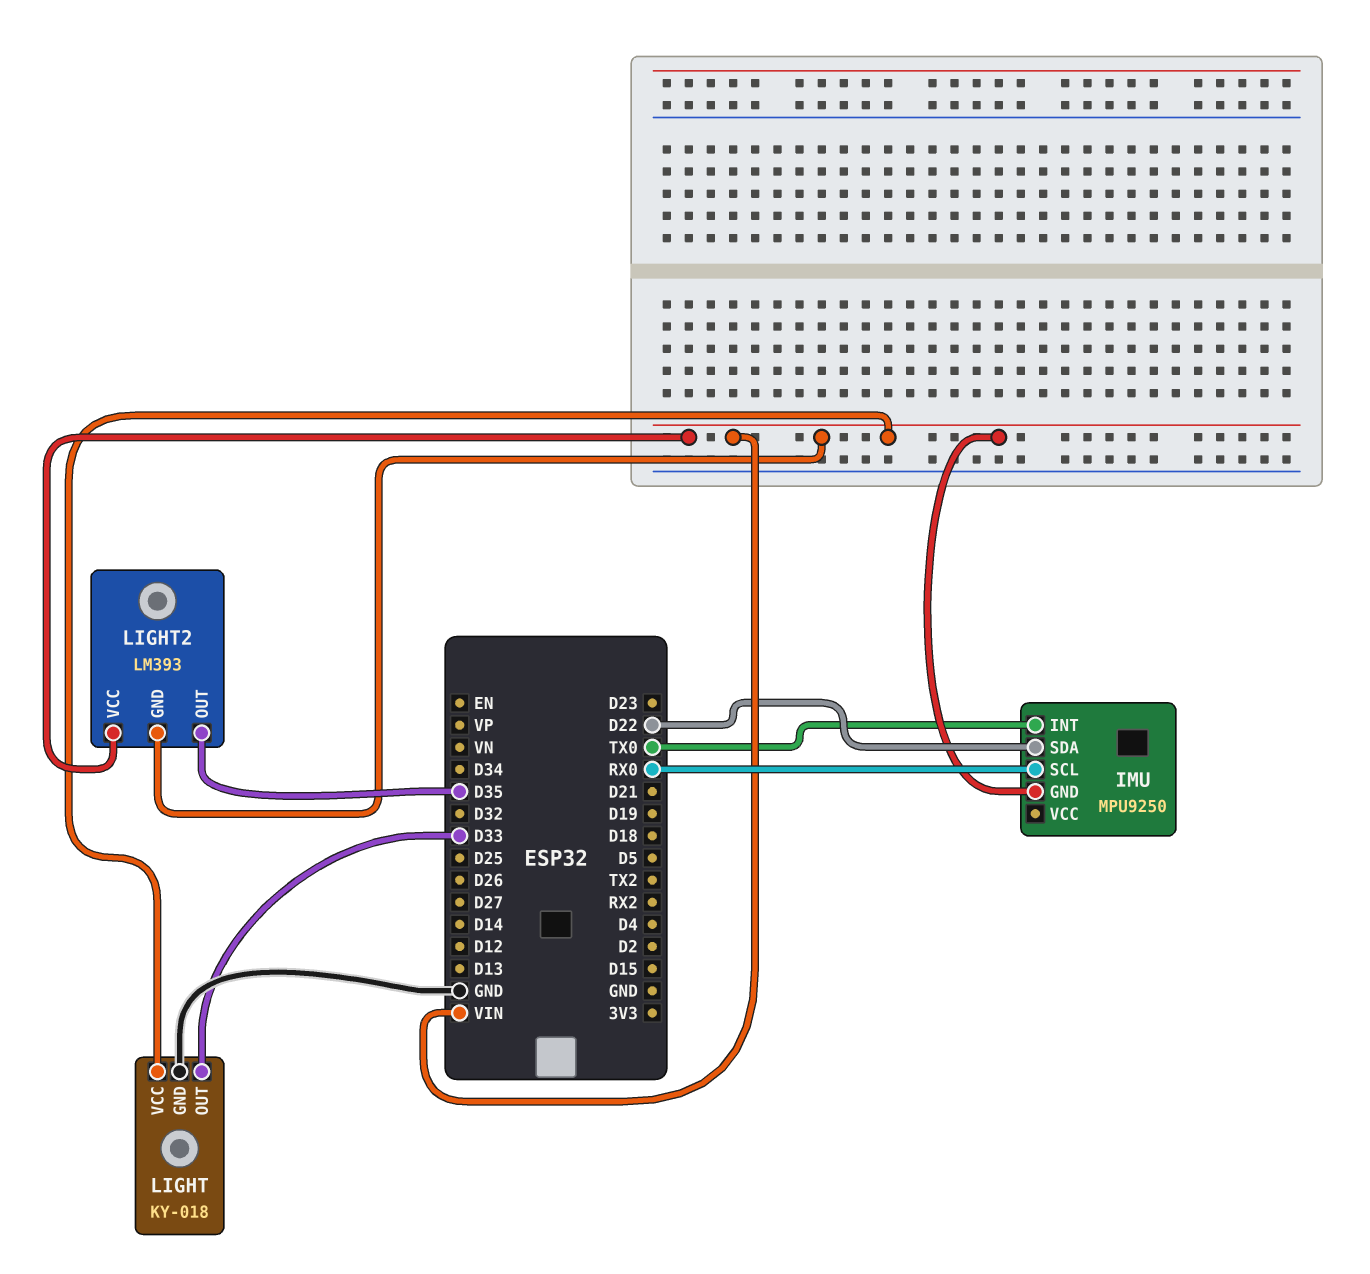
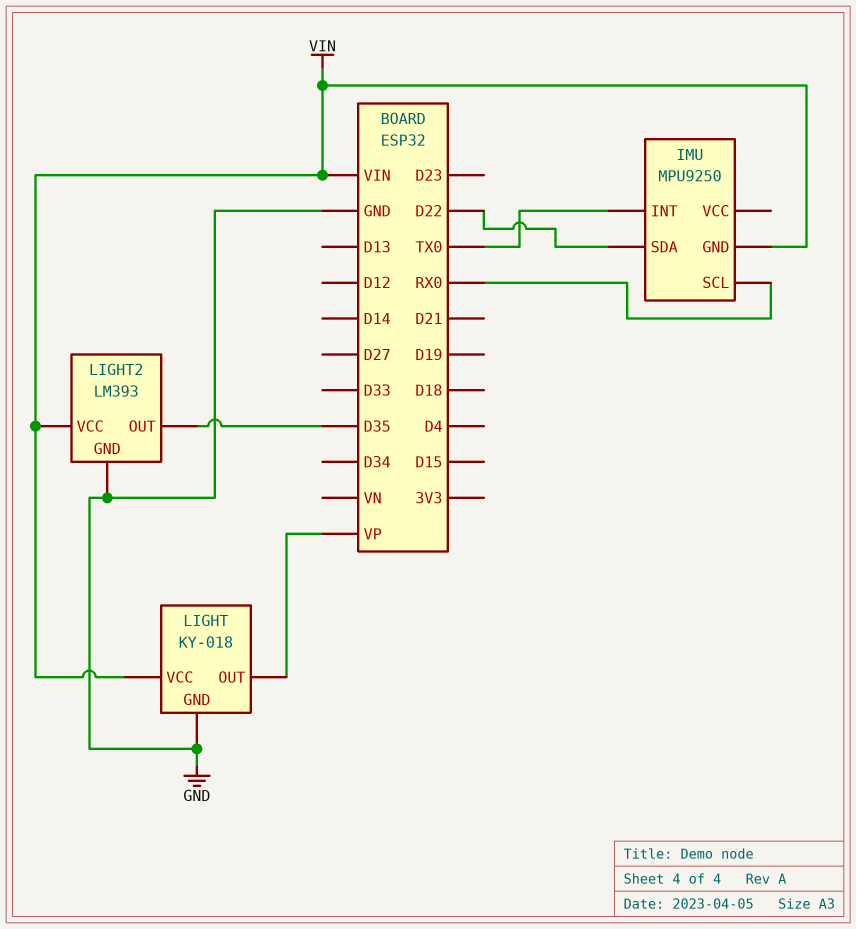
LIGHT pin OUT: D33 -> VP
LIGHT2 pin GND: VIN -> GND

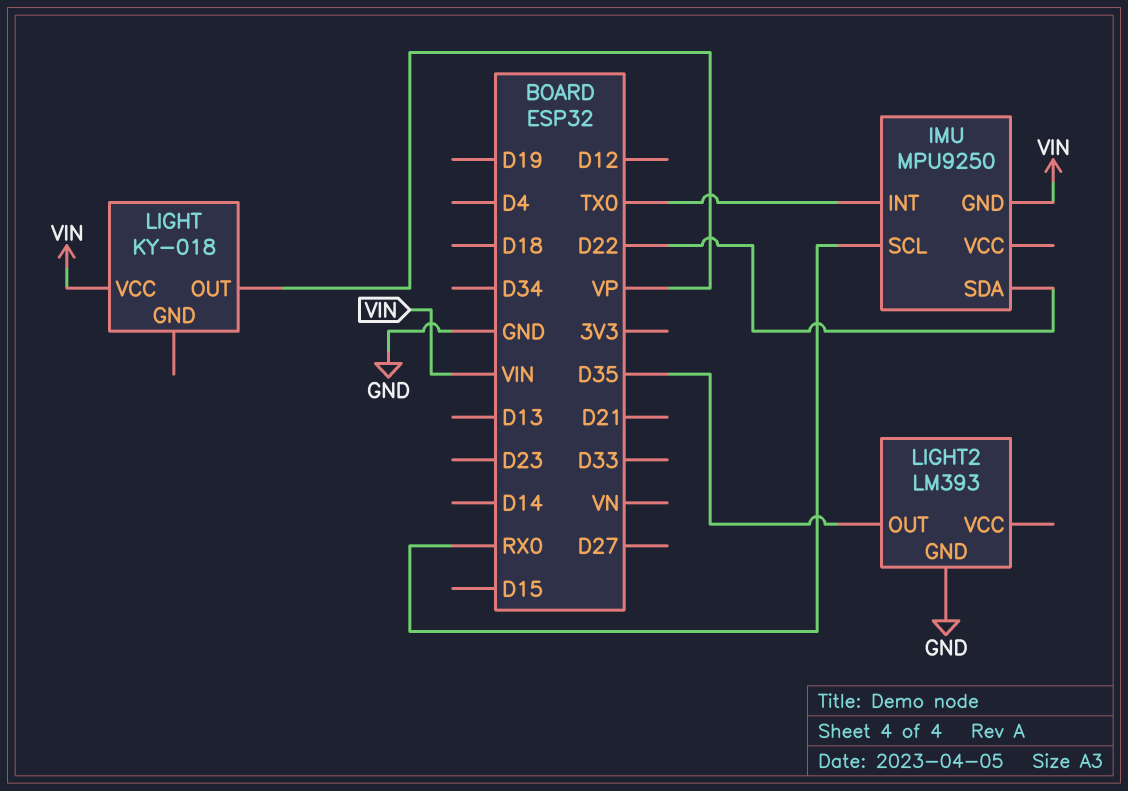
LIGHT pin GND: GND -> none
LIGHT2 pin VCC: VIN -> none

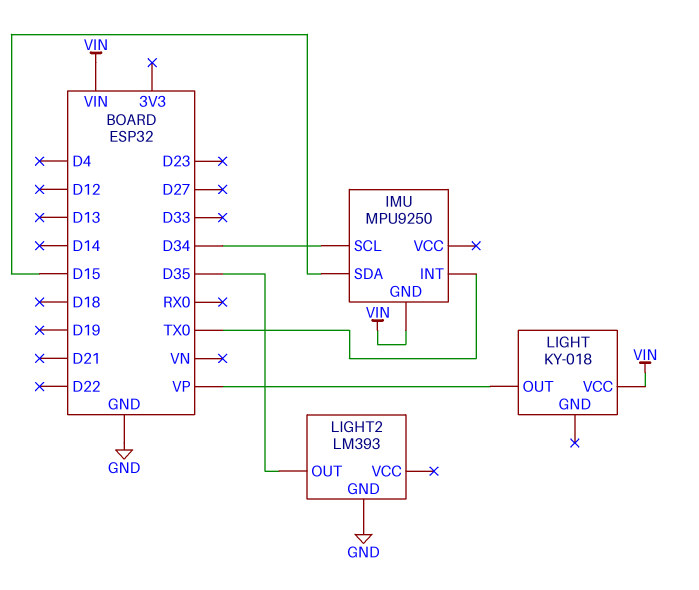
IMU pin SCL: RX0 -> D34
IMU pin SDA: D22 -> D15

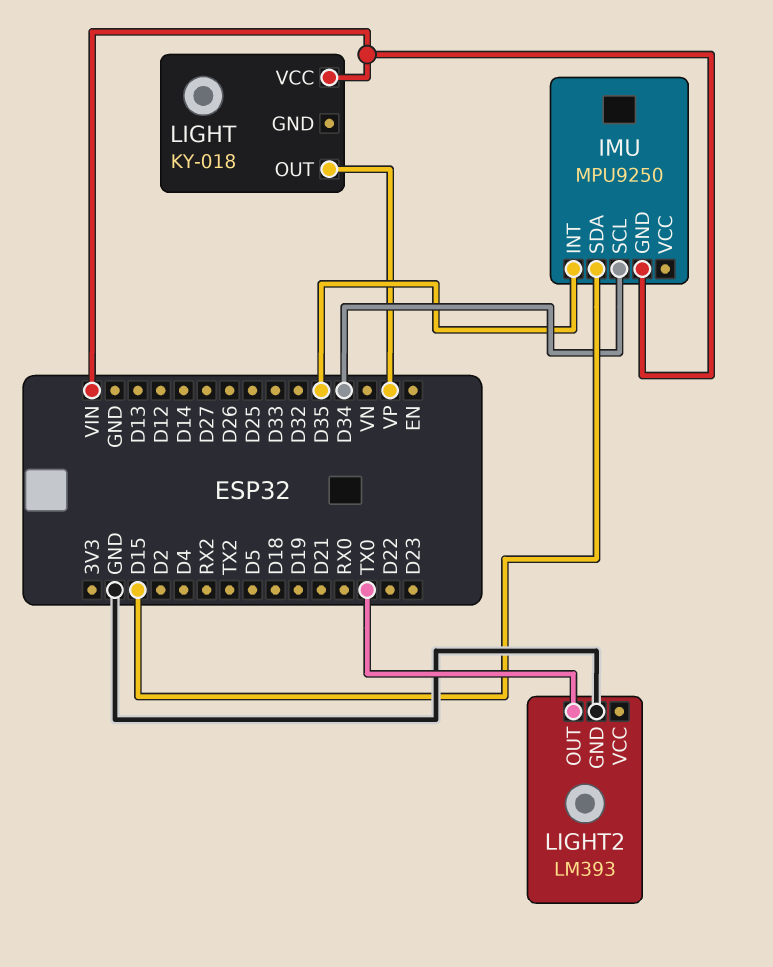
IMU pin INT: TX0 -> D35
LIGHT2 pin OUT: D35 -> TX0

